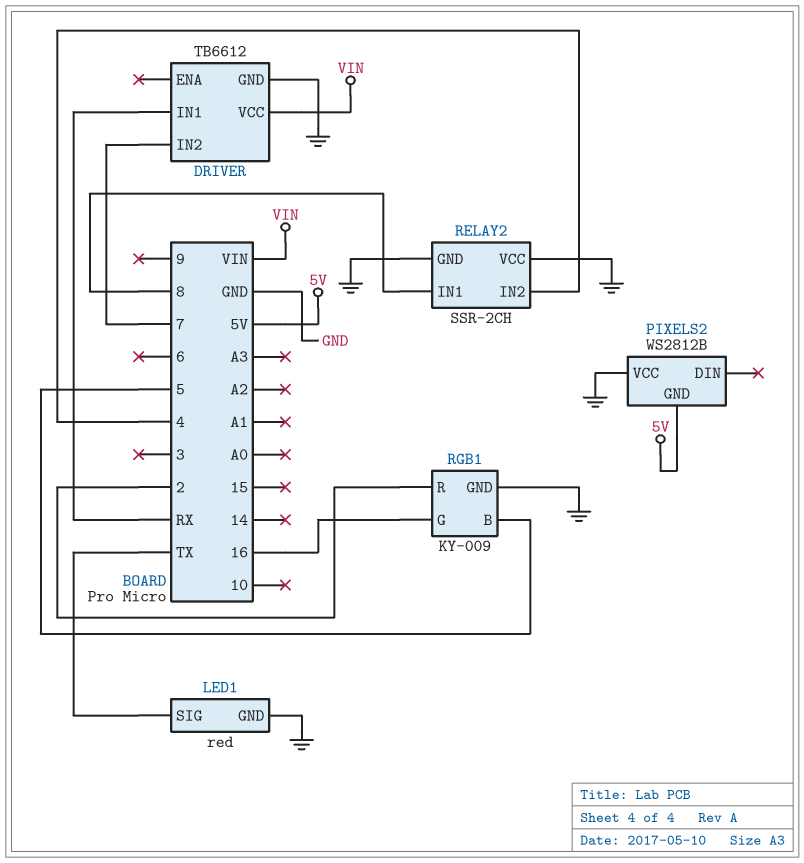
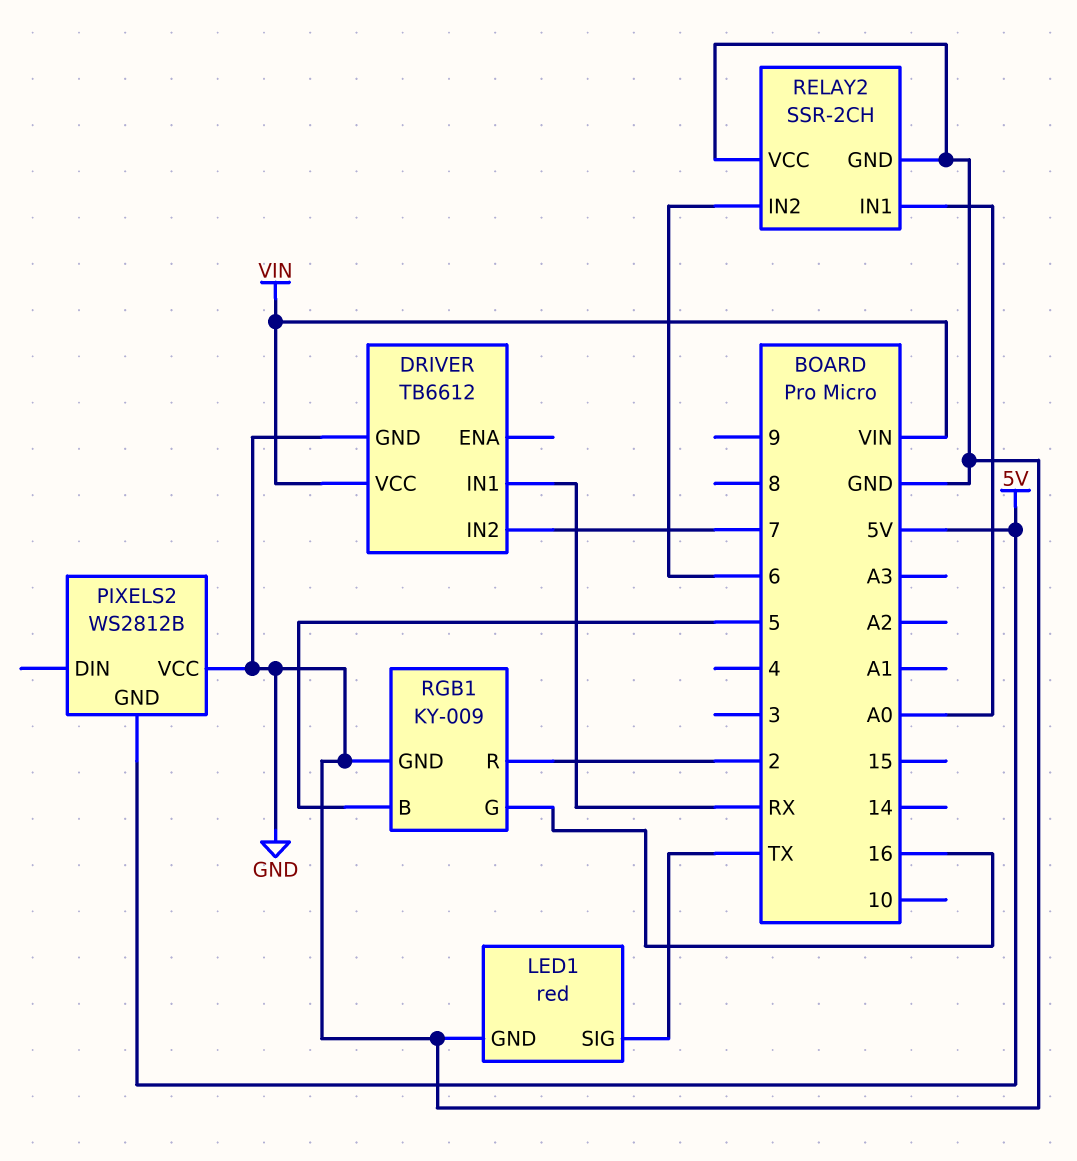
RELAY2 pin IN1: 8 -> A0
RELAY2 pin IN2: 4 -> 6

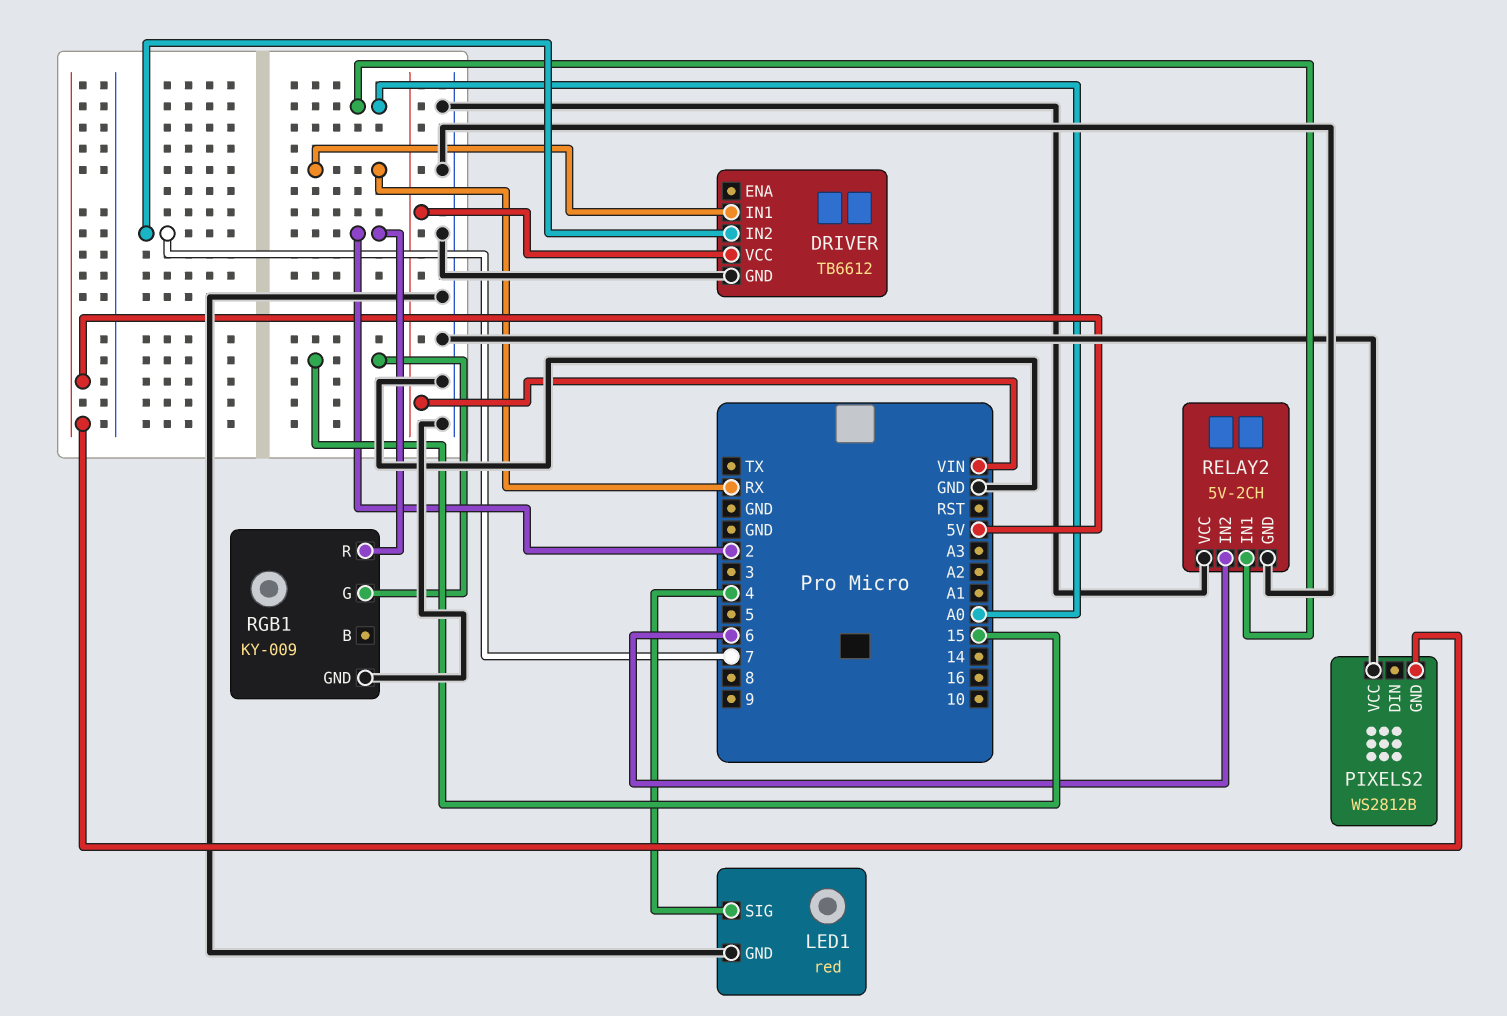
LED1 pin SIG: TX -> 4
RELAY2: SSR-2CH -> 5V-2CH
RGB1 pin B: 5 -> none
RGB1 pin G: 16 -> 15

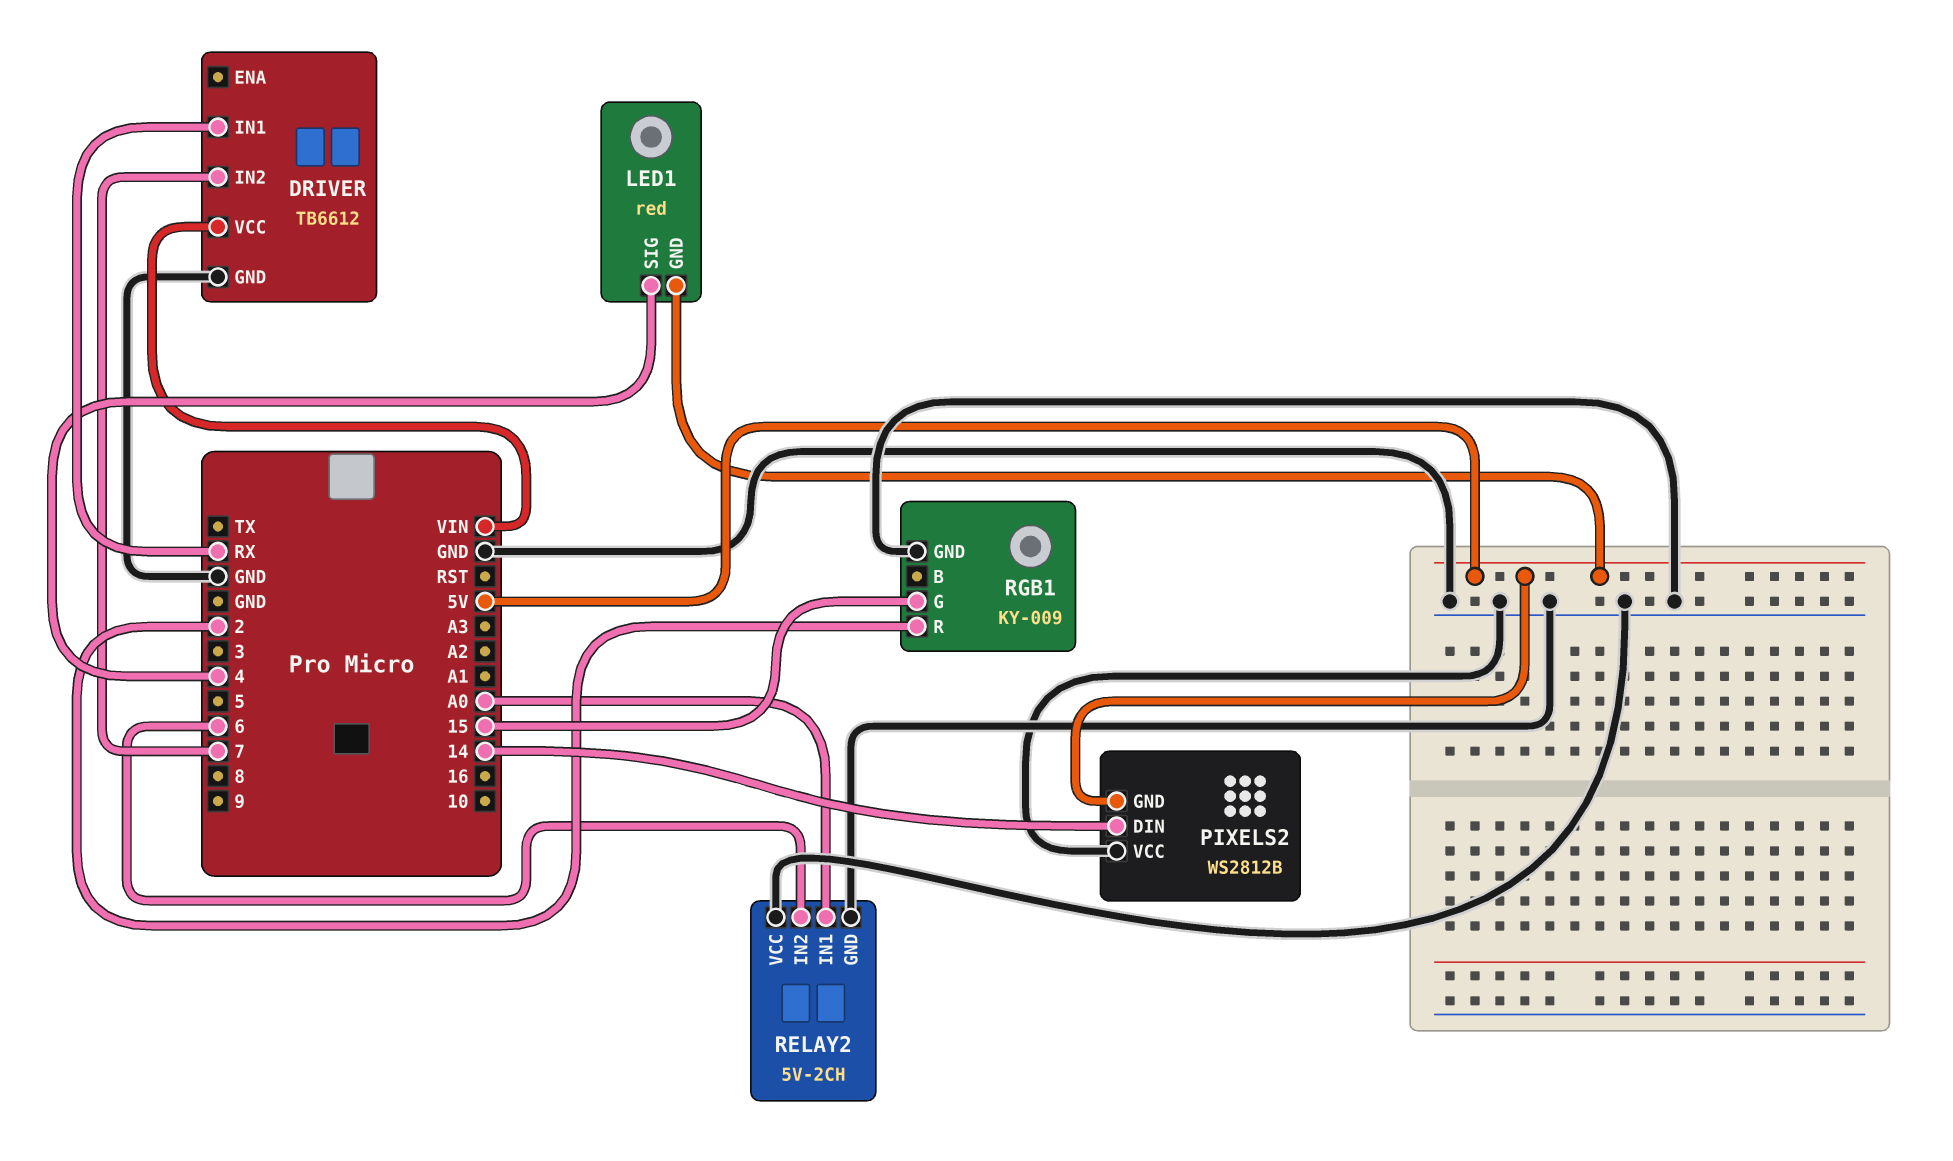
LED1 pin GND: GND -> 5V
PIXELS2 pin DIN: none -> 14

